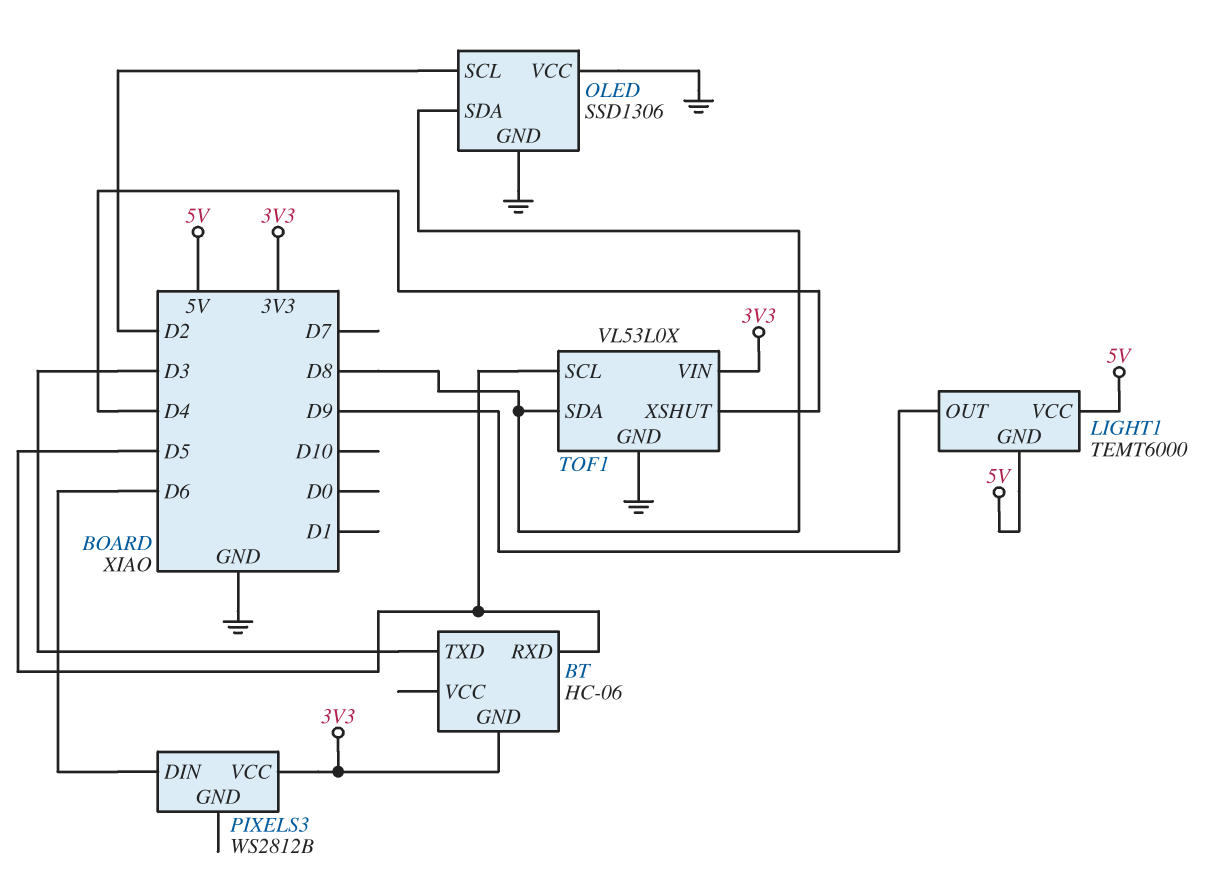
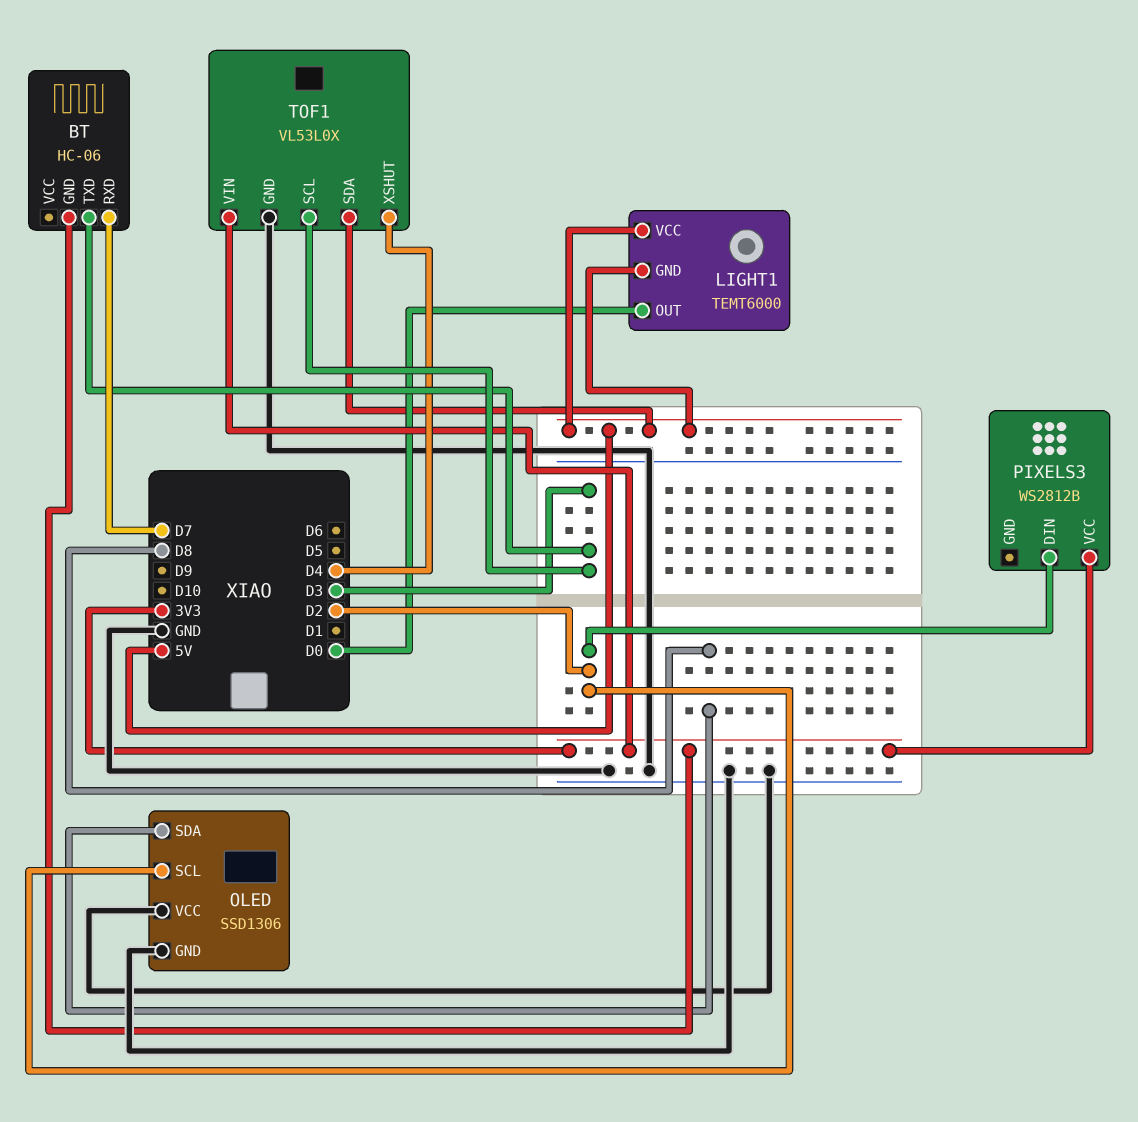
BT pin RXD: D5 -> D7
LIGHT1 pin OUT: D9 -> D0
PIXELS3 pin DIN: D6 -> D2
TOF1 pin SCL: D5 -> D3
TOF1 pin SDA: D8 -> 5V

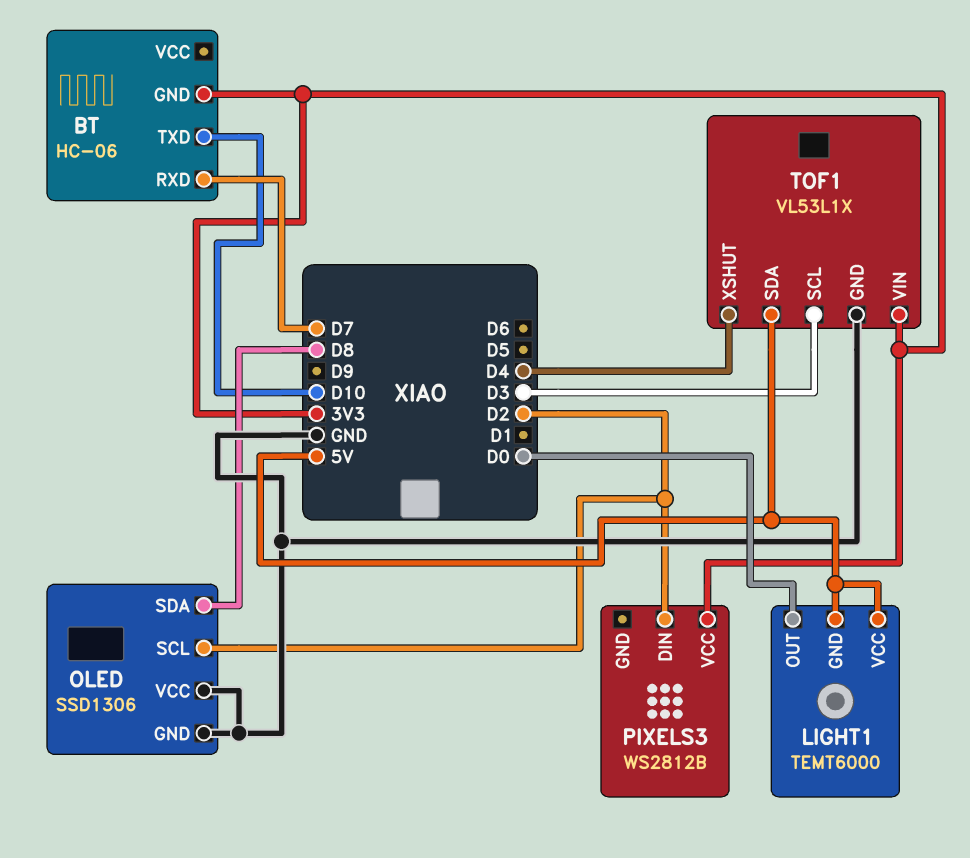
BT pin TXD: D3 -> D10
TOF1: VL53L0X -> VL53L1X

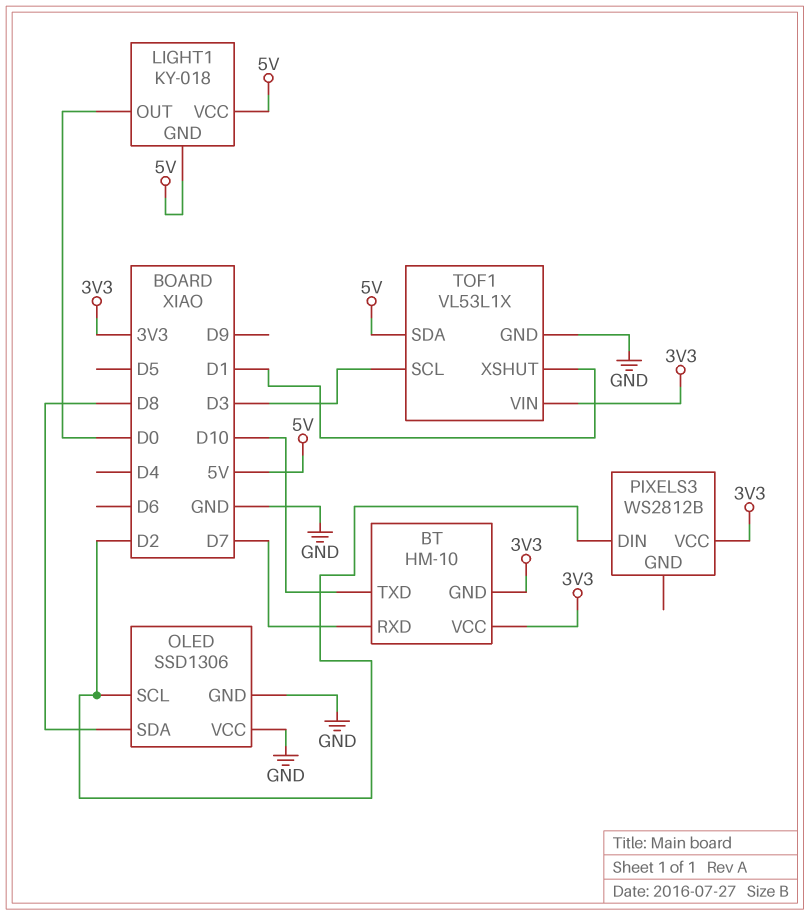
BT: HC-06 -> HM-10
BT pin VCC: none -> 3V3
LIGHT1: TEMT6000 -> KY-018
TOF1 pin XSHUT: D4 -> D1

